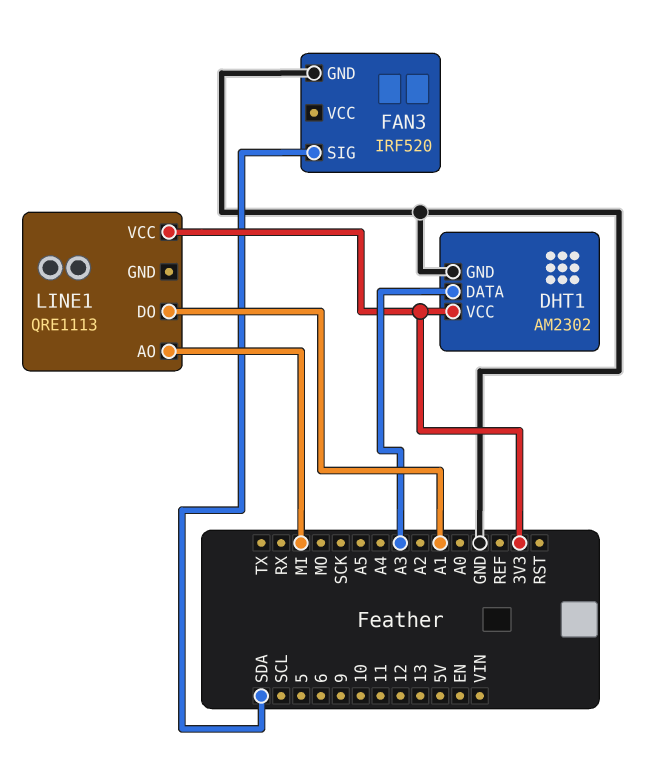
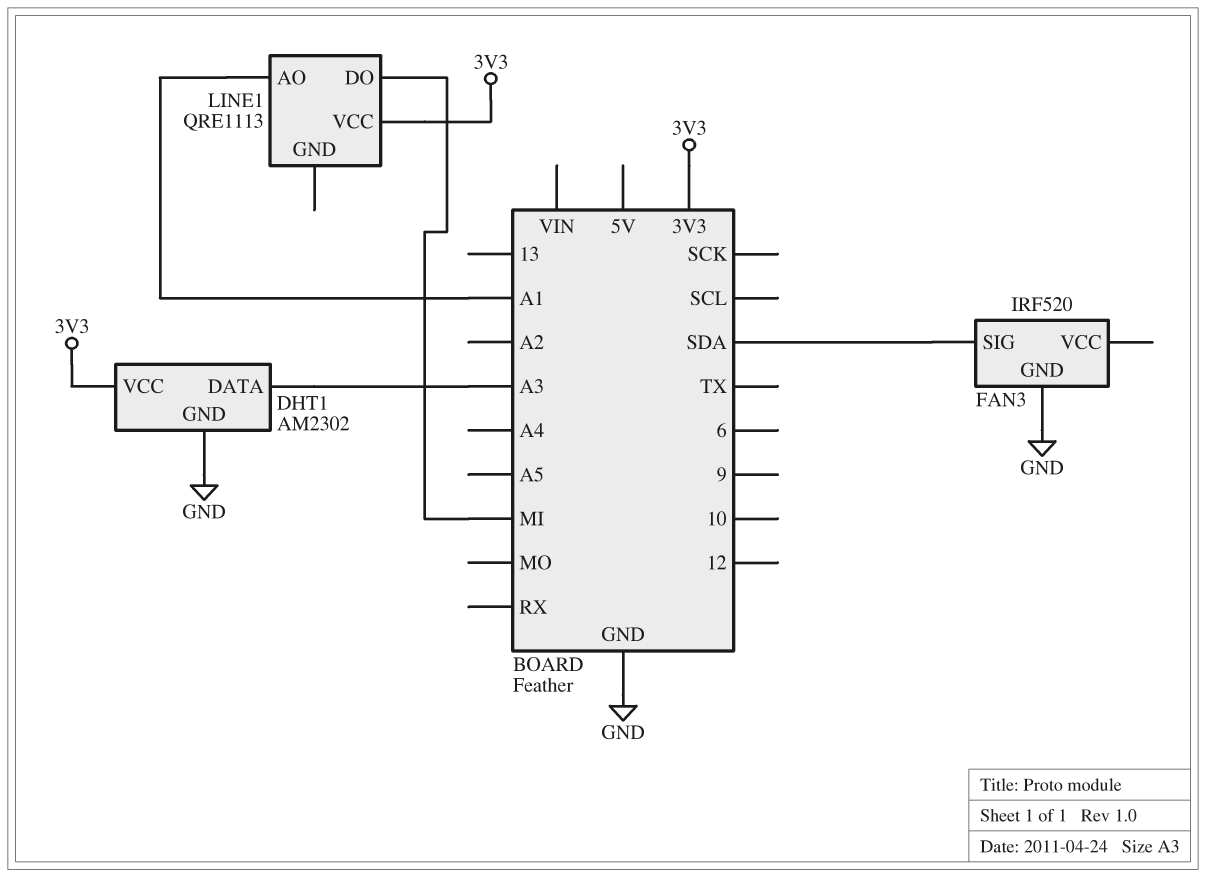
LINE1 pin AO: MI -> A1
LINE1 pin DO: A1 -> MI

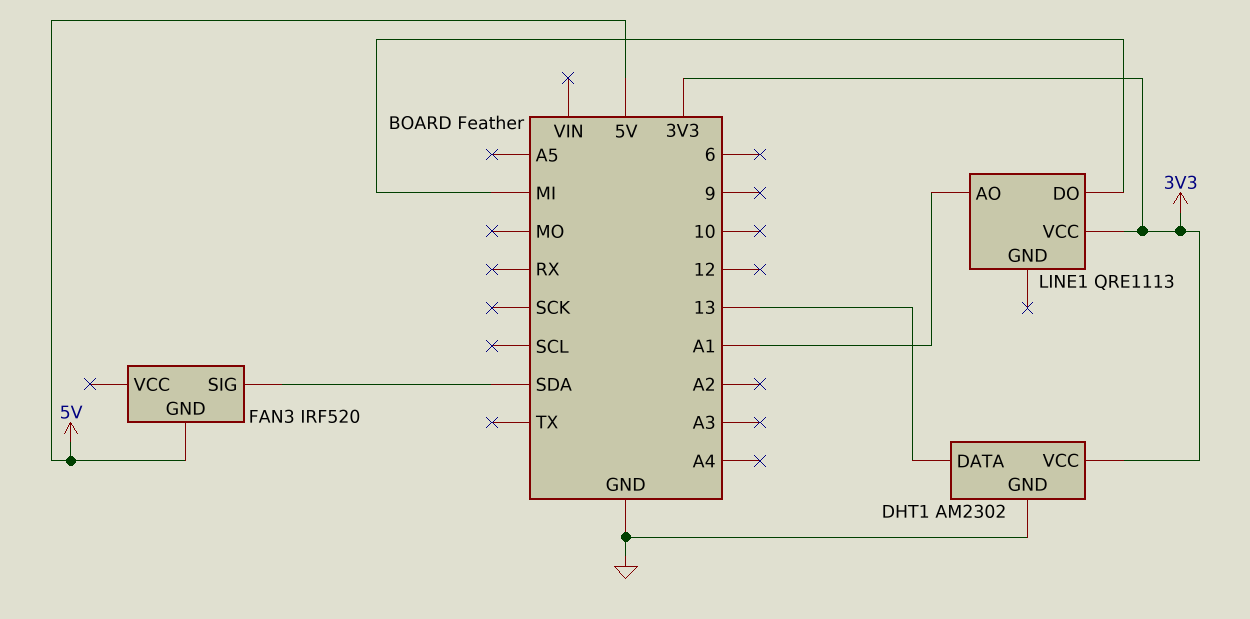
DHT1 pin DATA: A3 -> 13
FAN3 pin GND: GND -> 5V

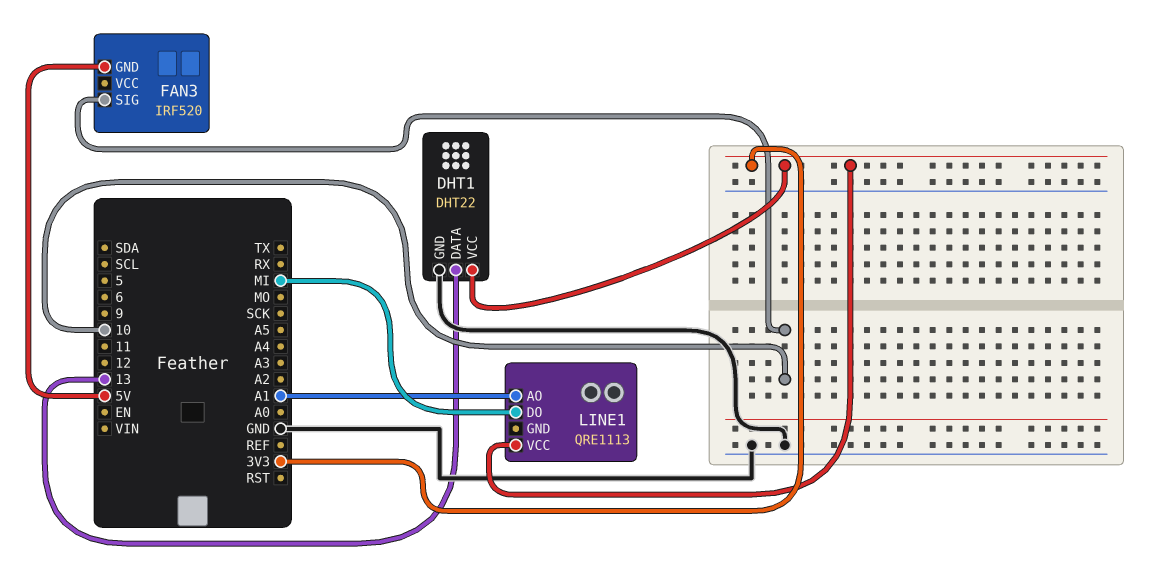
DHT1: AM2302 -> DHT22
FAN3 pin SIG: SDA -> 10

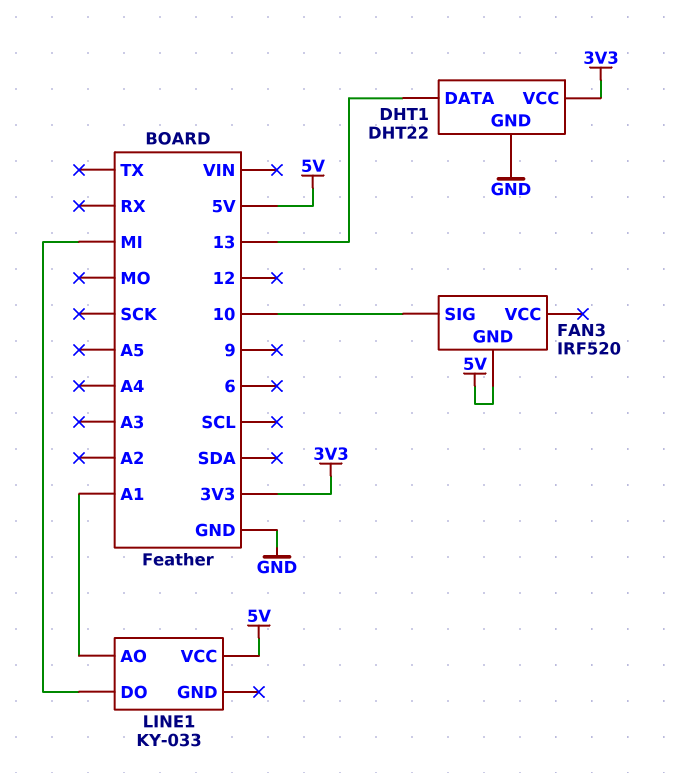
LINE1: QRE1113 -> KY-033
LINE1 pin VCC: 3V3 -> 5V

